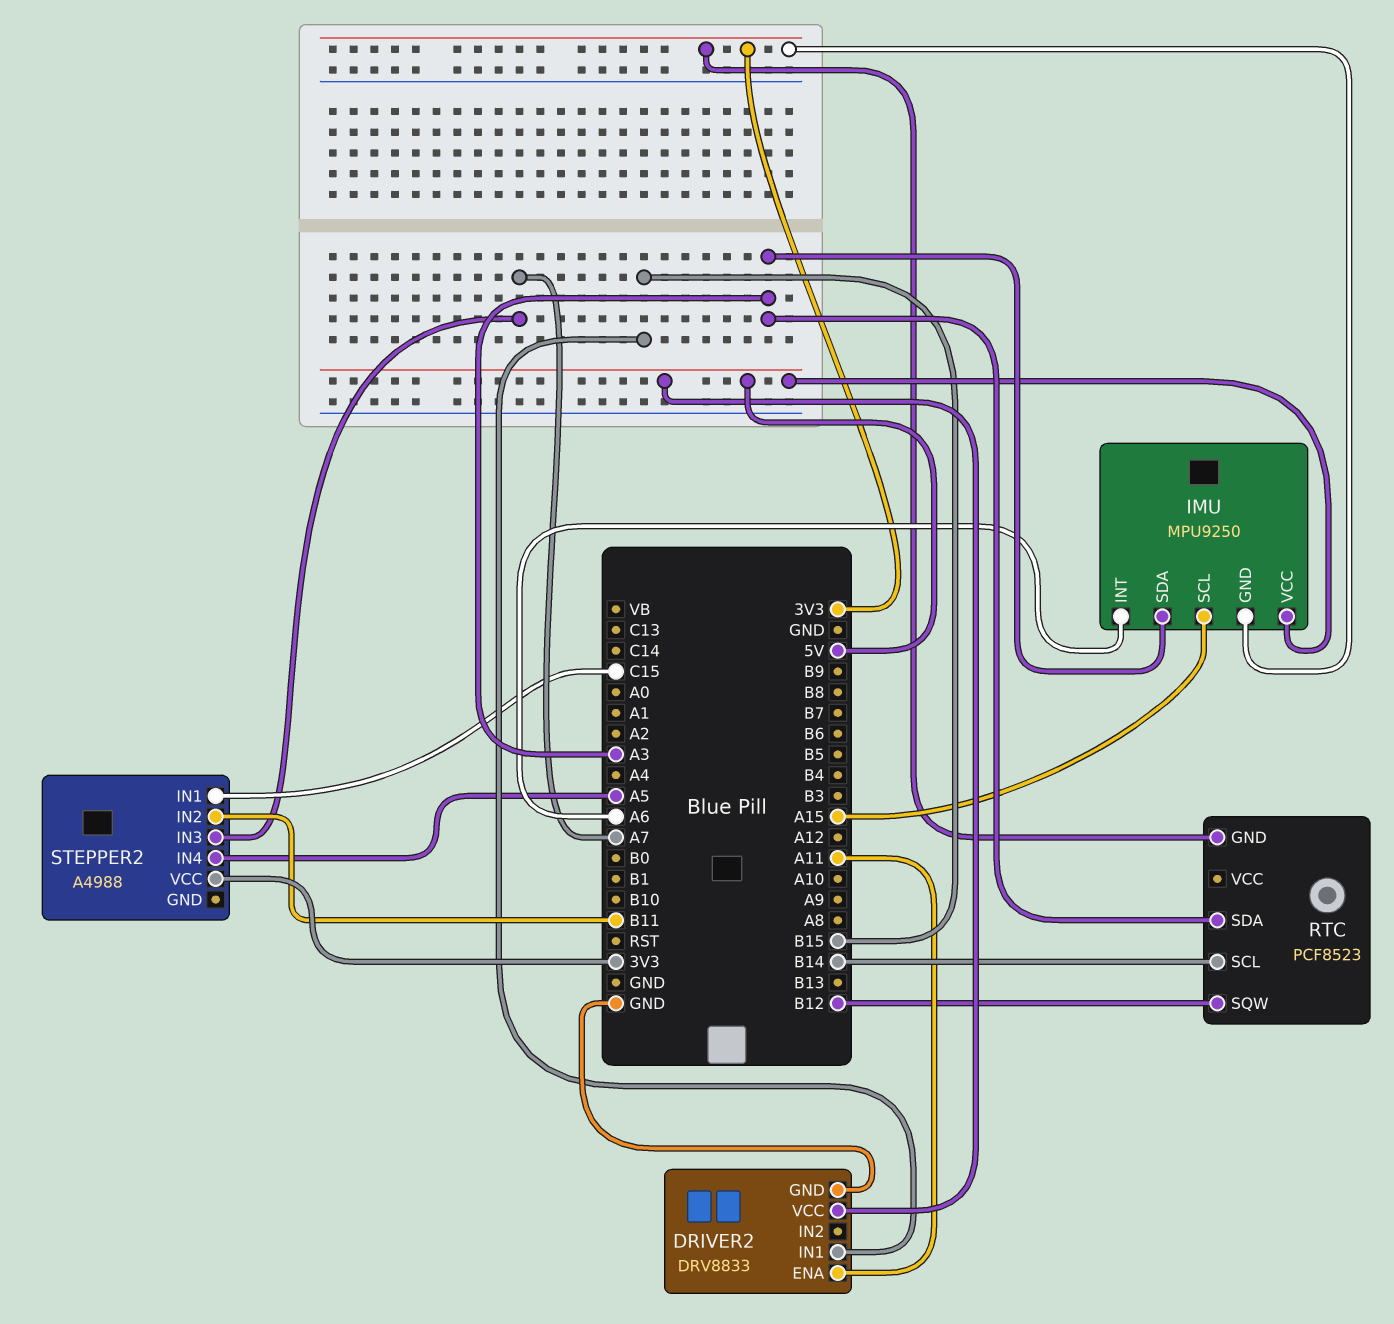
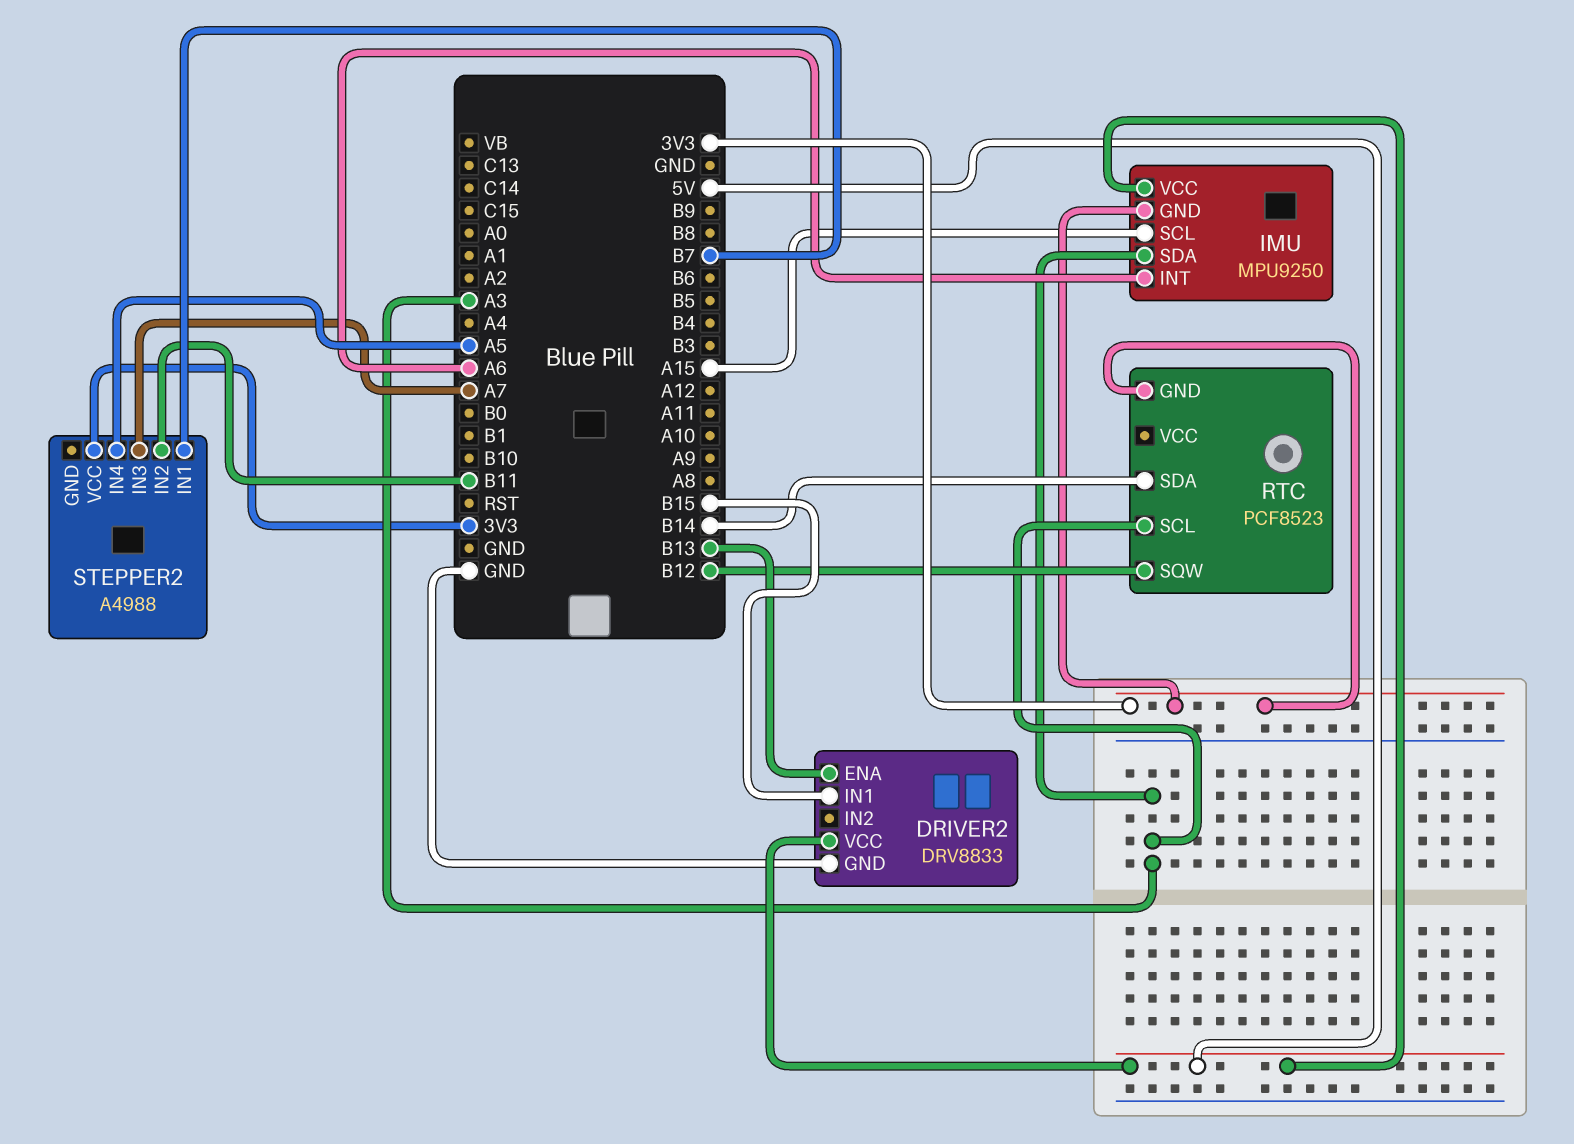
DRIVER2 pin ENA: A11 -> B13
RTC pin SCL: B14 -> A3
RTC pin SDA: A3 -> B14
STEPPER2 pin IN1: C15 -> B7

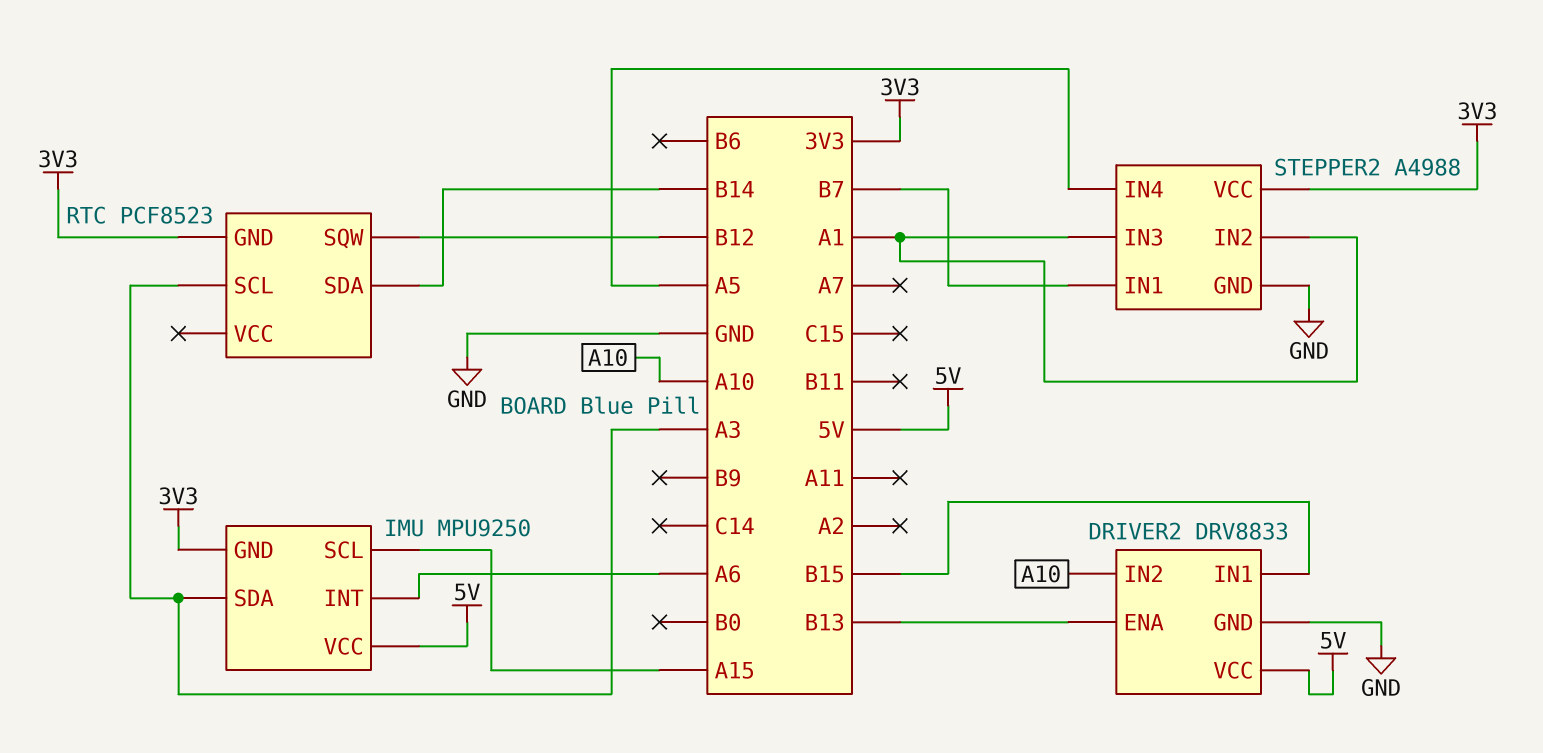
DRIVER2 pin IN2: none -> A10
STEPPER2 pin GND: none -> GND
STEPPER2 pin IN2: B11 -> A1
STEPPER2 pin IN3: A7 -> A1

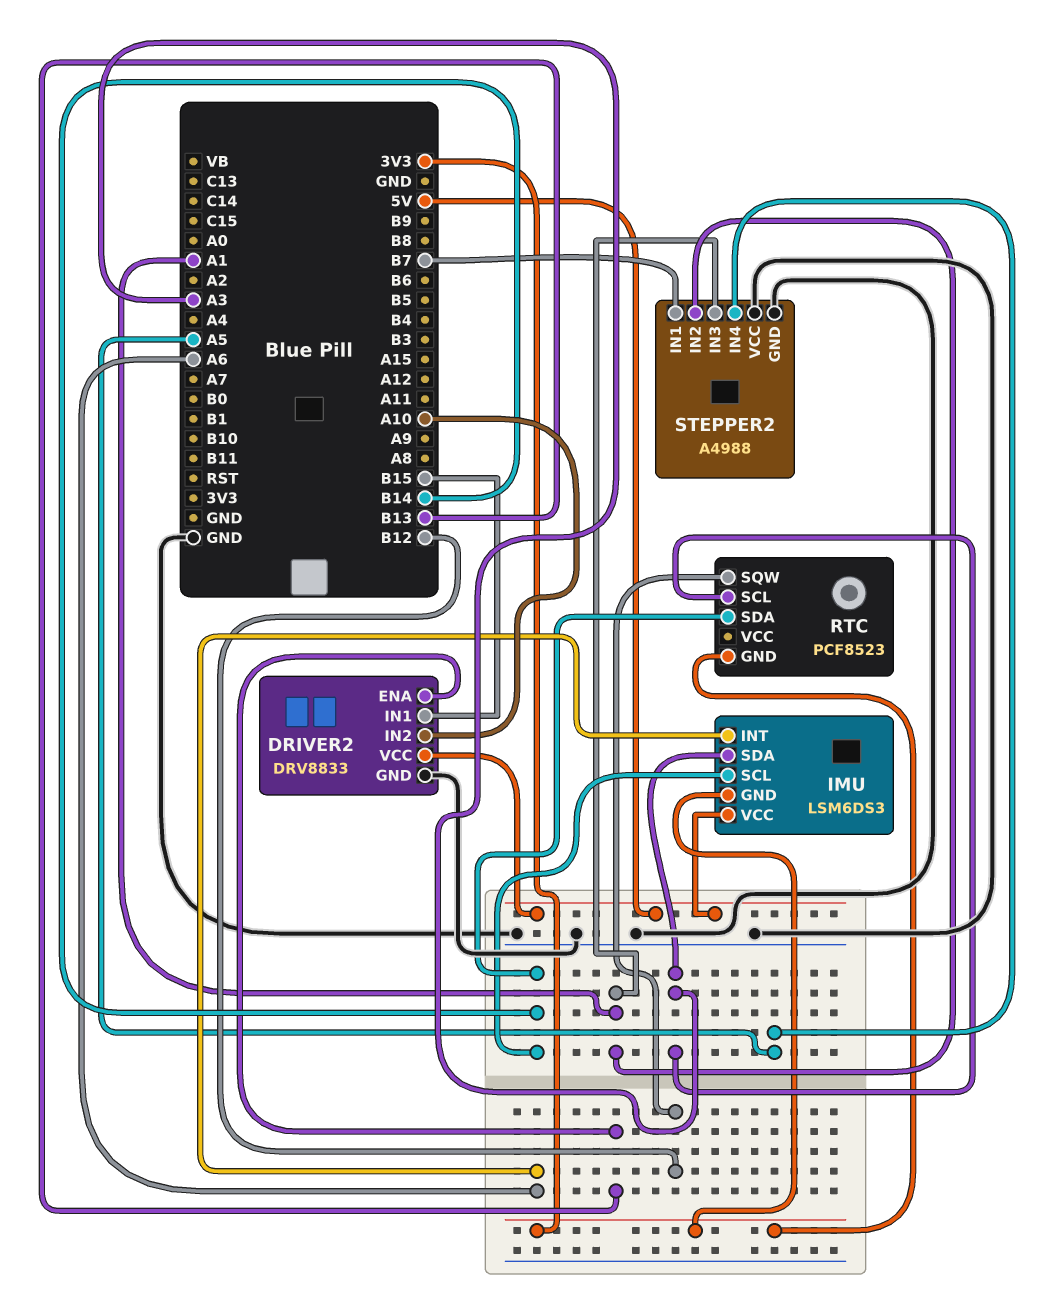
IMU: MPU9250 -> LSM6DS3
IMU pin SCL: A15 -> B14
STEPPER2 pin VCC: 3V3 -> GND

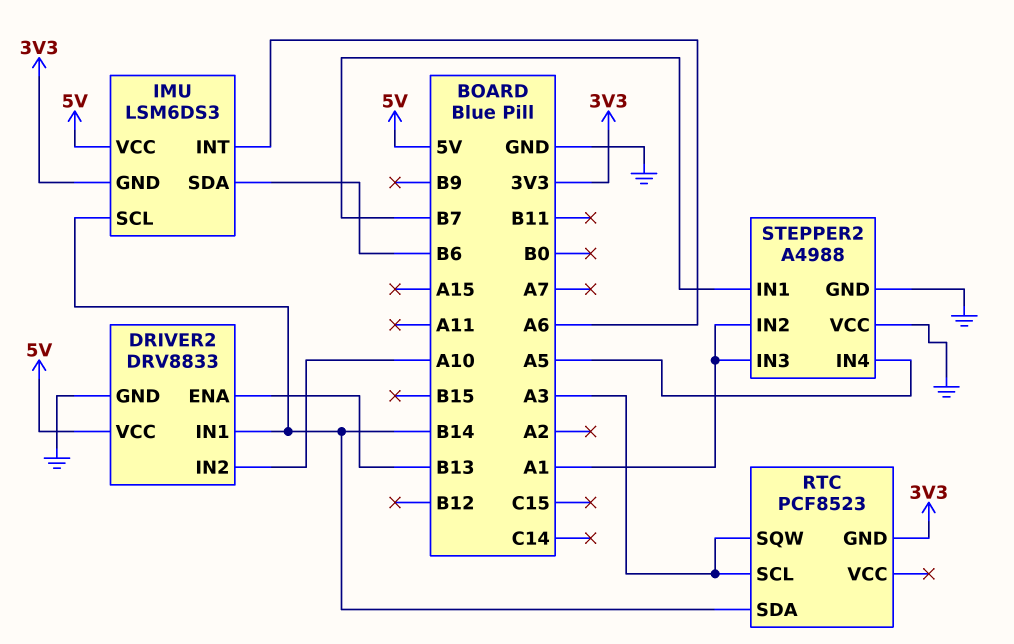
DRIVER2 pin IN1: B15 -> B14
IMU pin SDA: A3 -> B6
RTC pin SQW: B12 -> A3

